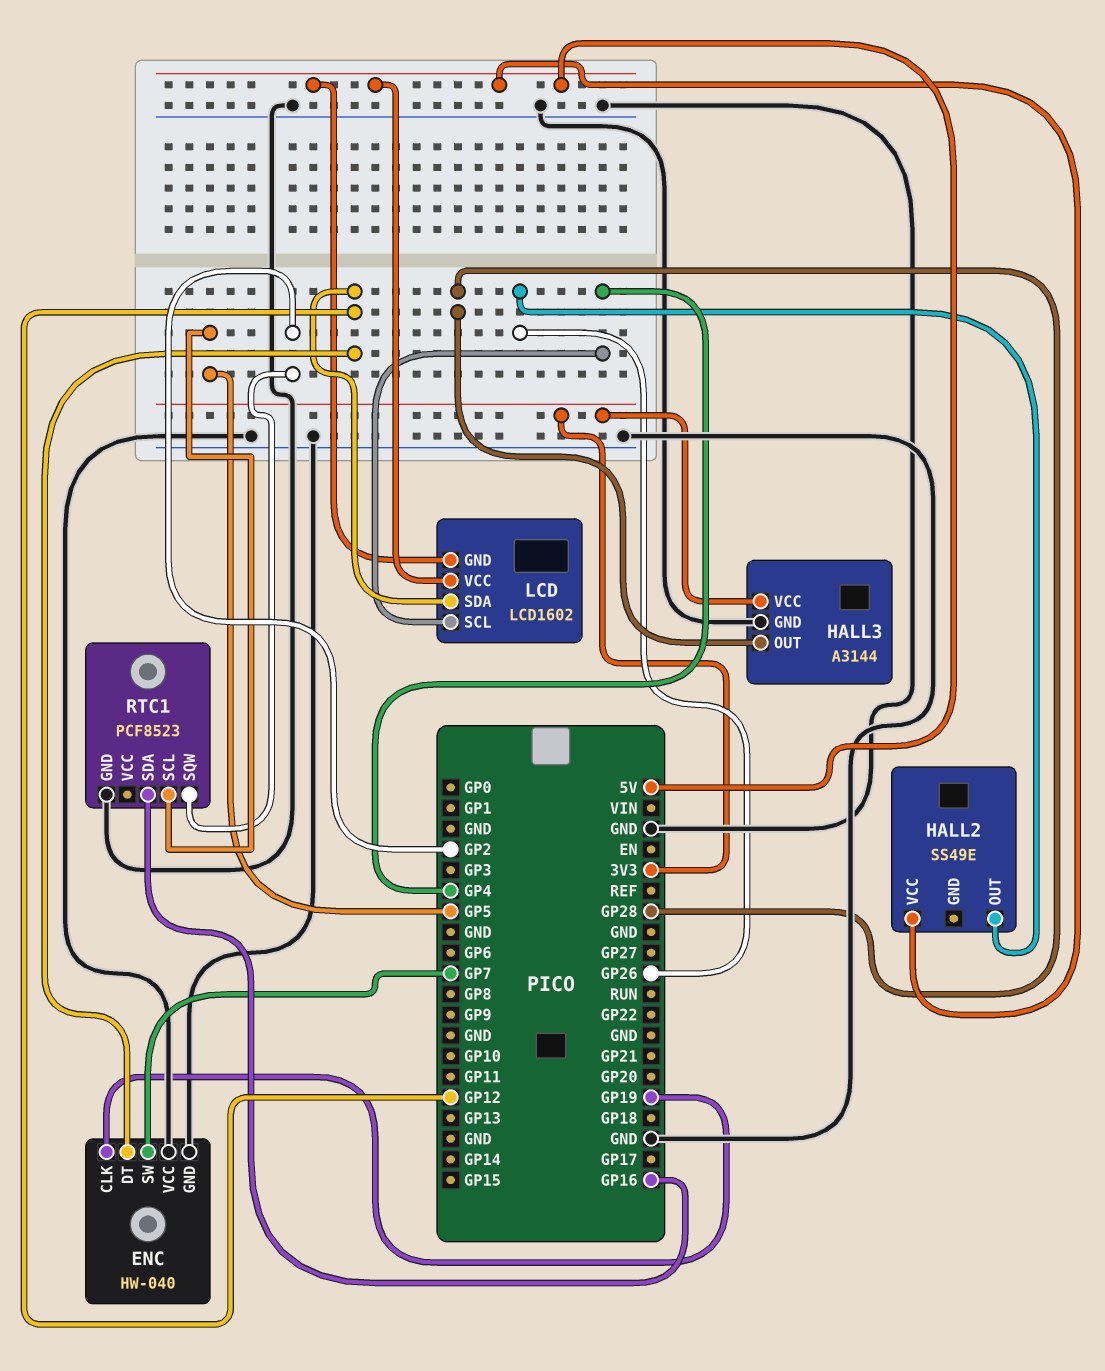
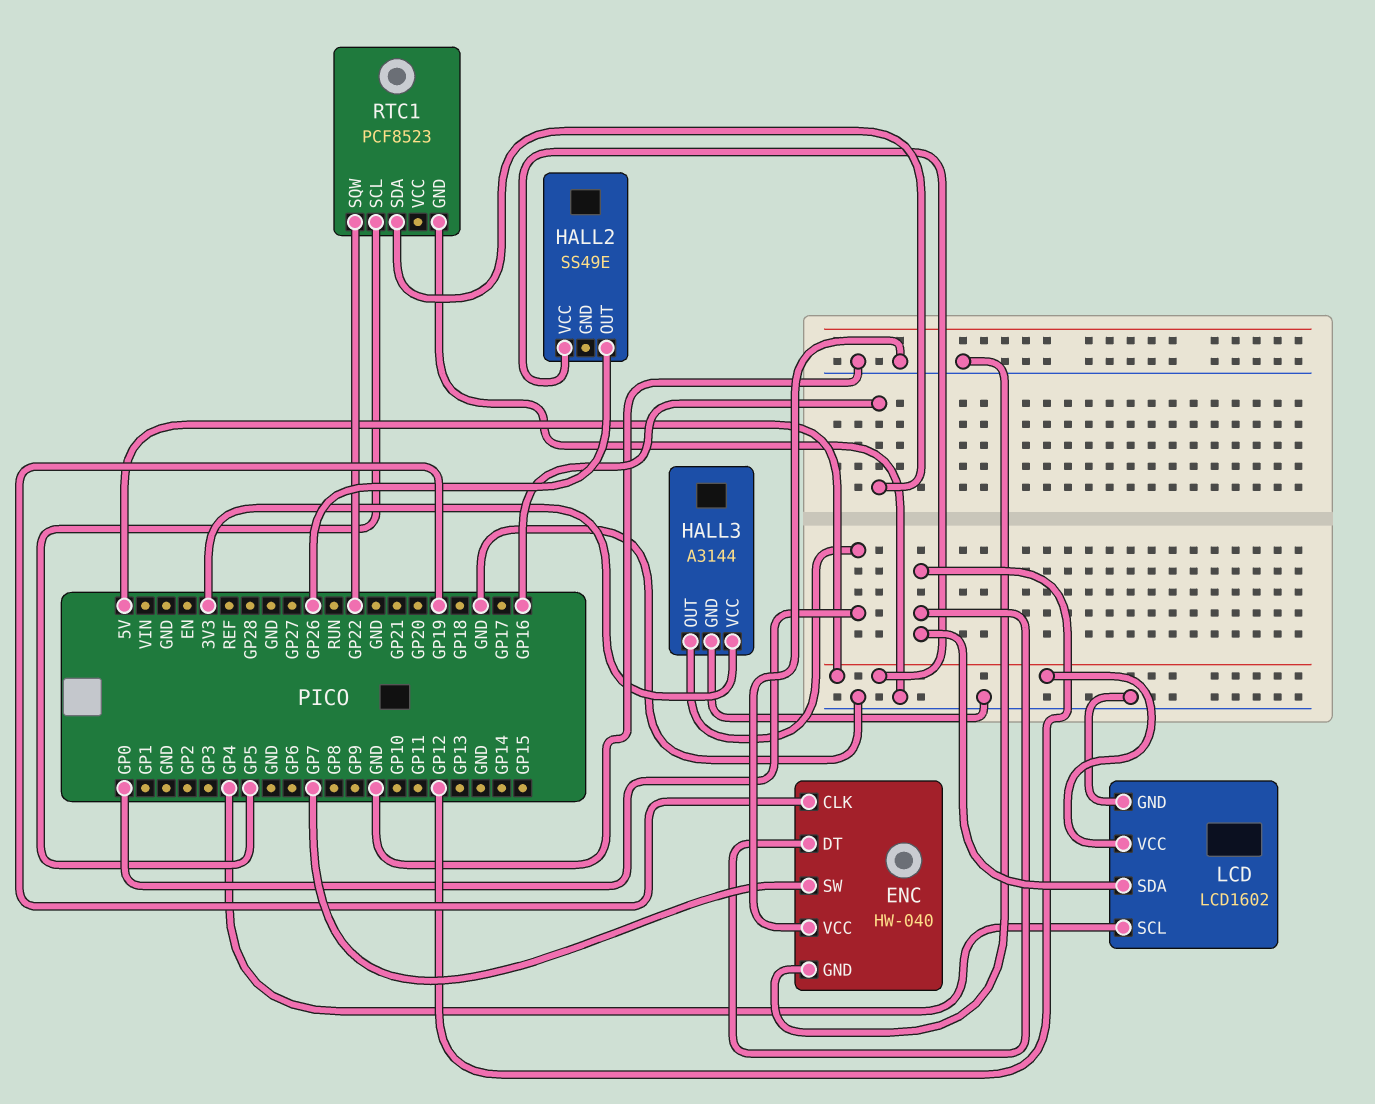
HALL3 pin OUT: GP28 -> GP0
LCD pin GND: 5V -> GND
RTC1 pin SQW: GP2 -> GP22

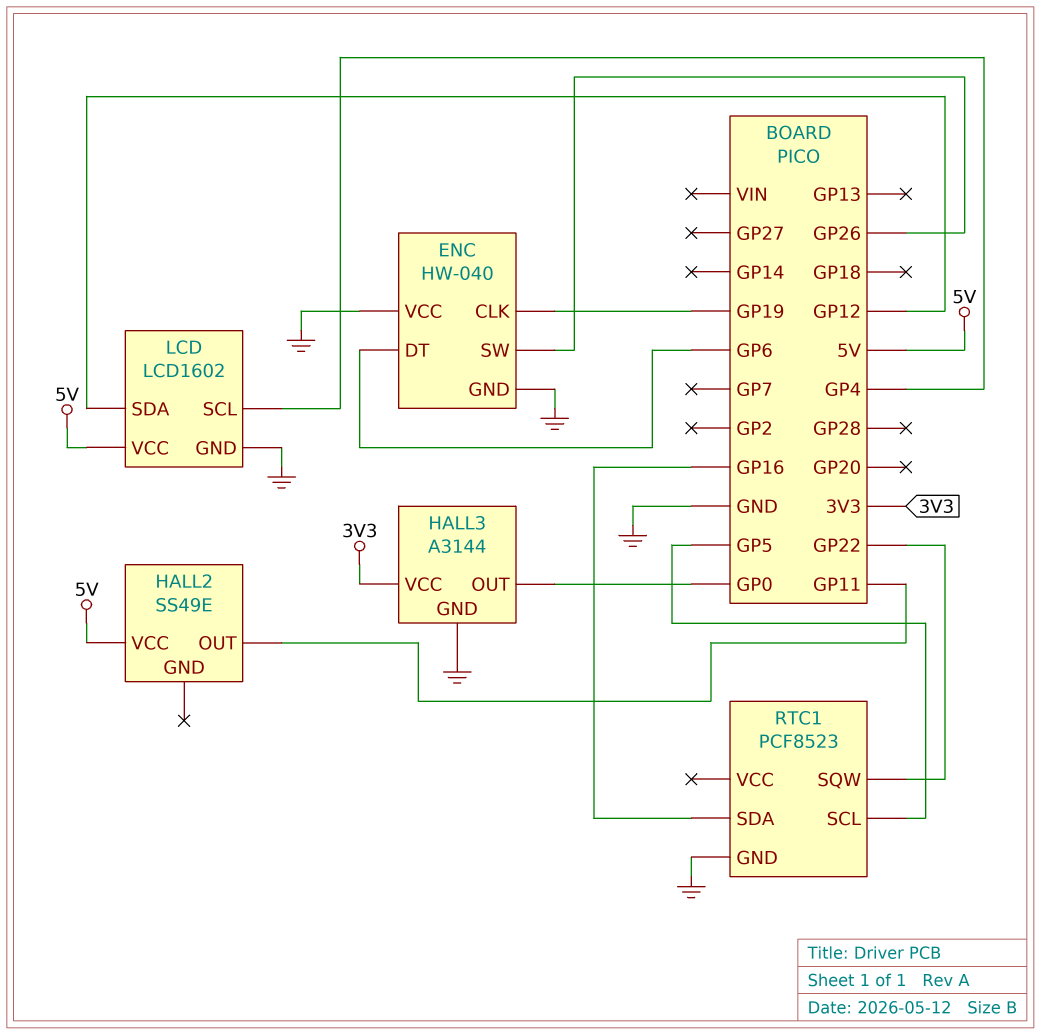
ENC pin DT: GP12 -> GP6
ENC pin SW: GP7 -> GP26
HALL2 pin OUT: GP26 -> GP11

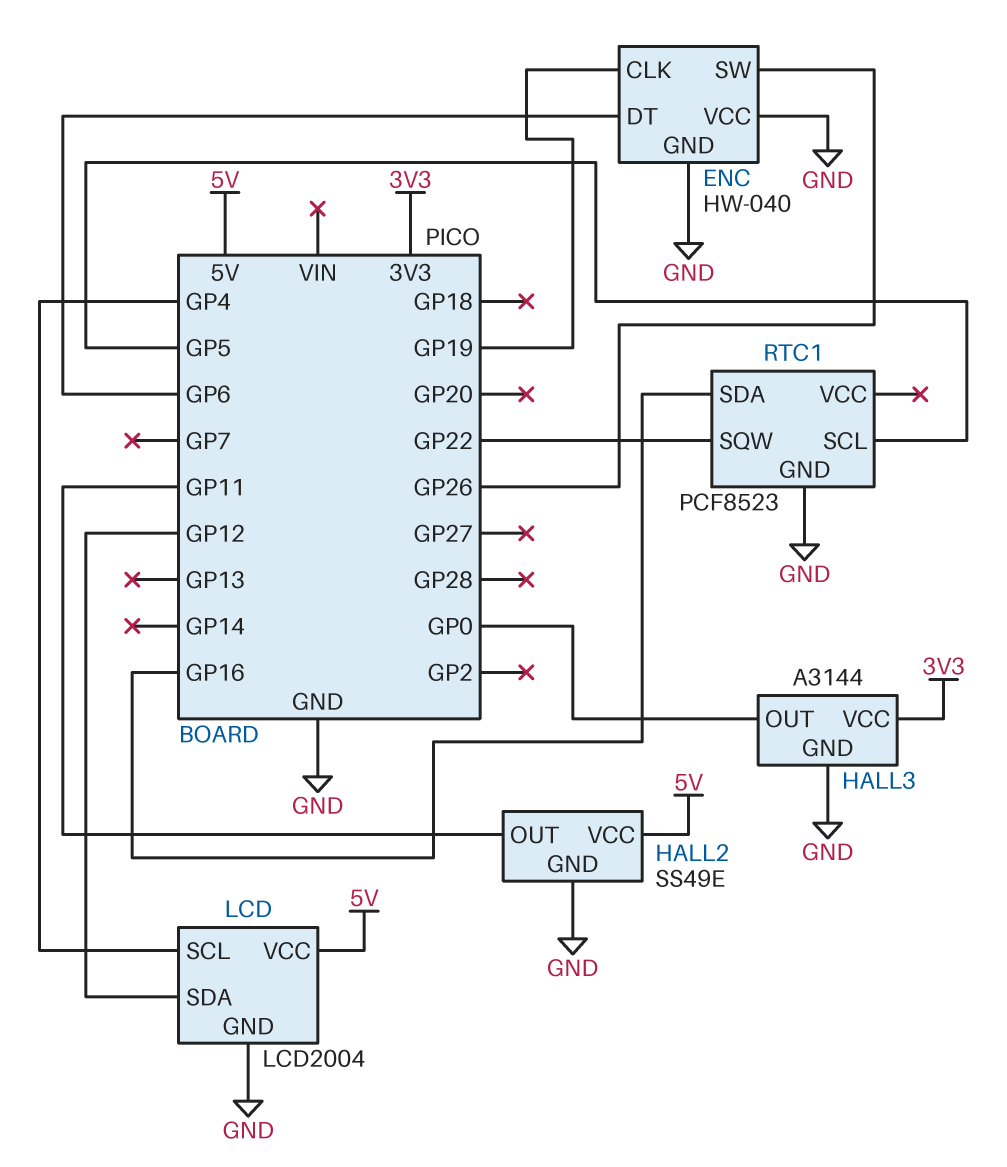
HALL2 pin GND: none -> GND
LCD: LCD1602 -> LCD2004

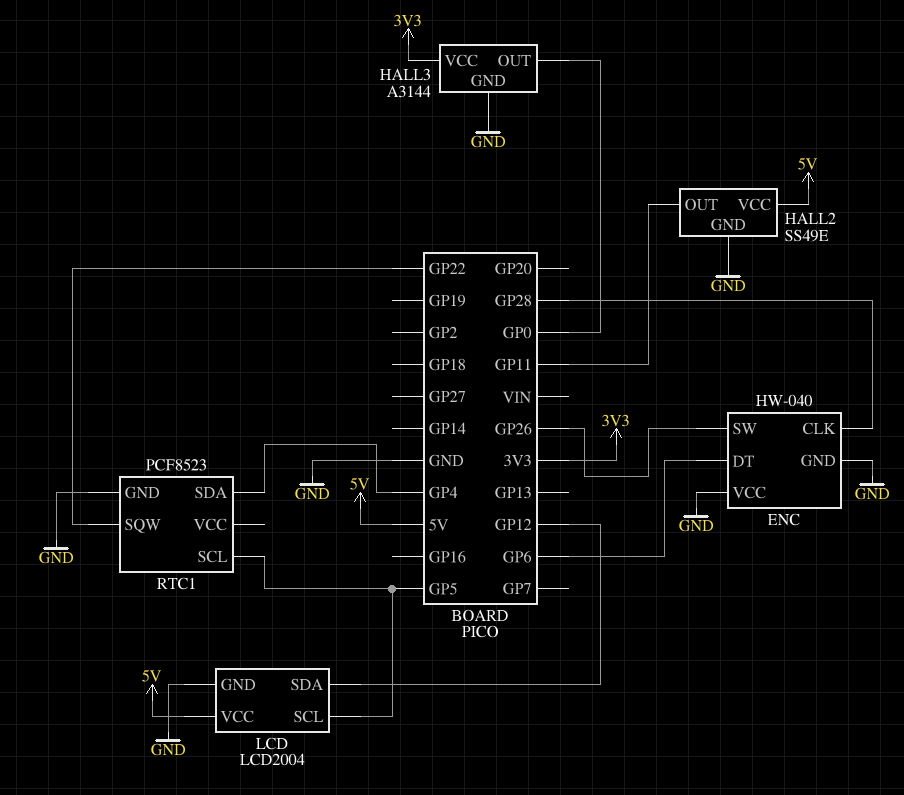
ENC pin CLK: GP19 -> GP28
LCD pin SCL: GP4 -> GP5
RTC1 pin SDA: GP16 -> GP4

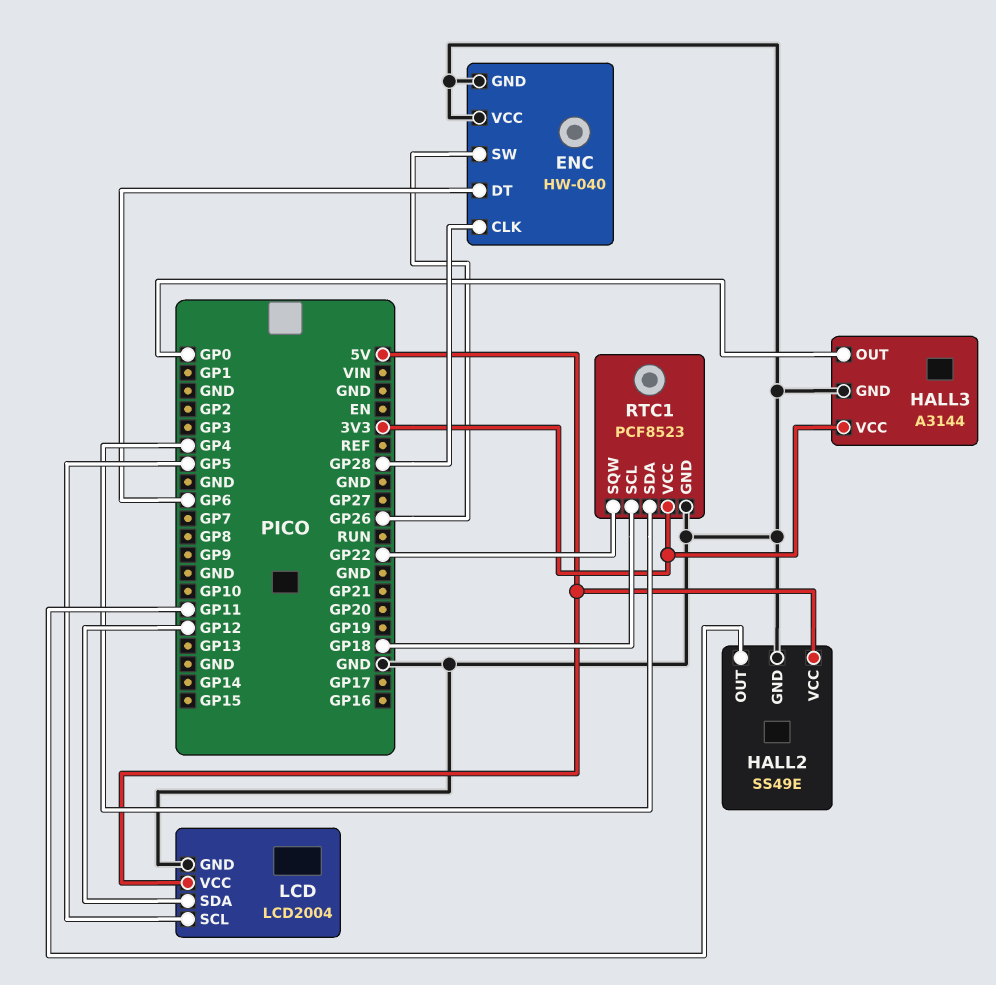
RTC1 pin SCL: GP5 -> GP18
RTC1 pin VCC: none -> 3V3

